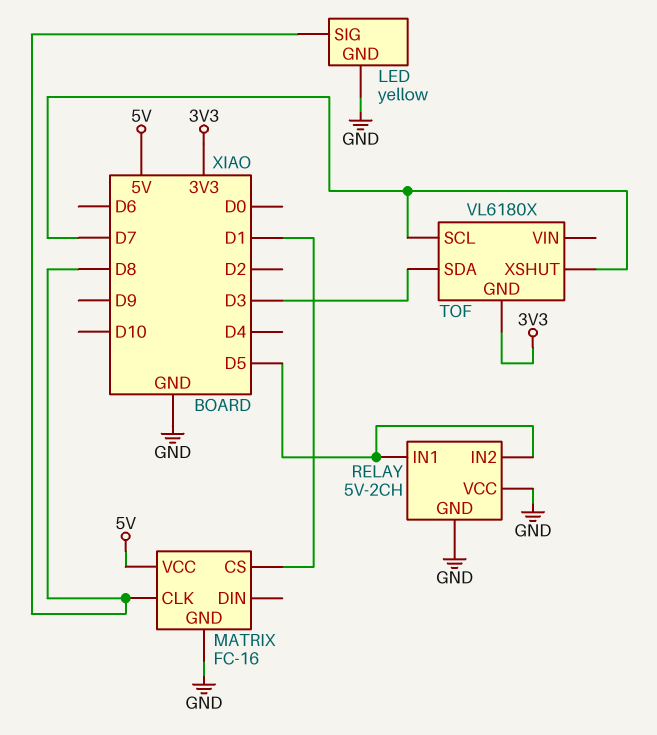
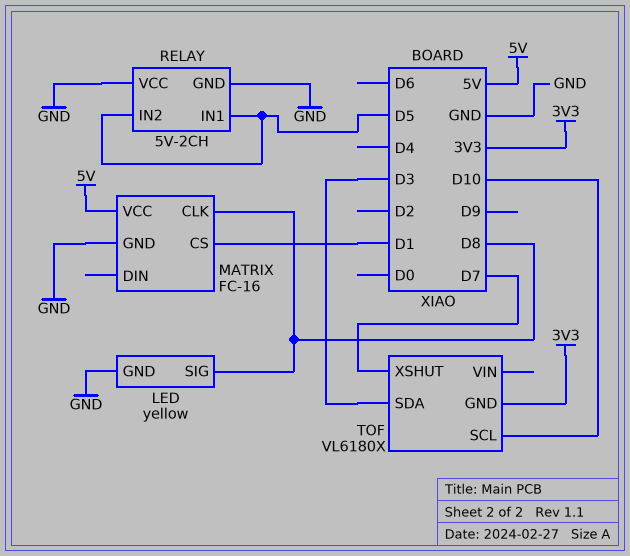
TOF pin SCL: D7 -> D10

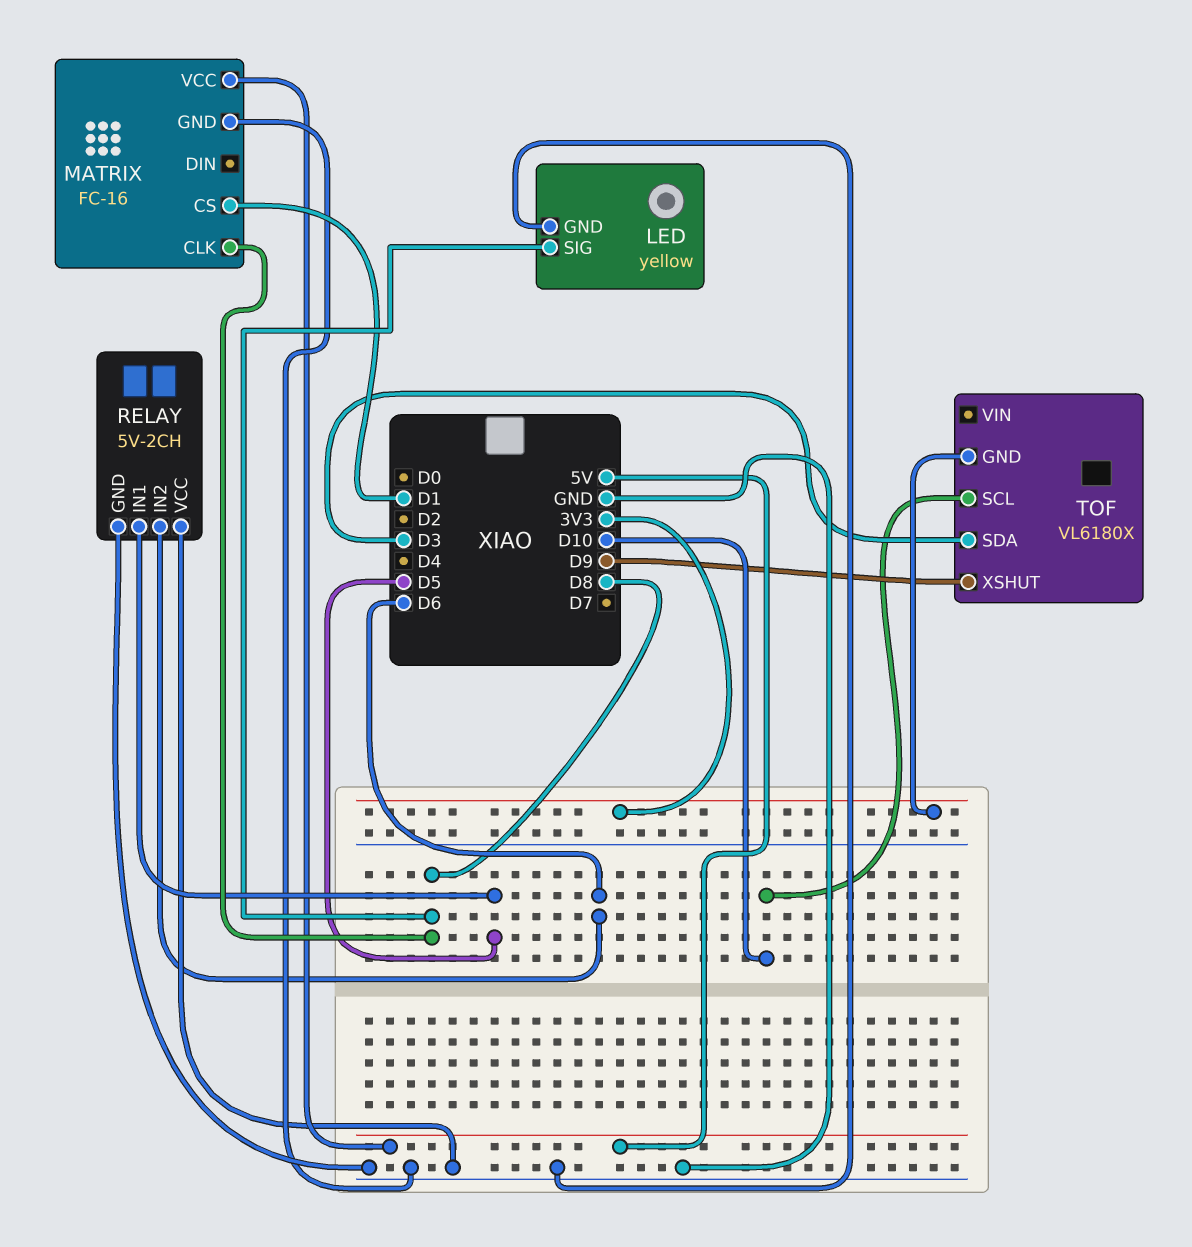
RELAY pin IN2: D5 -> D6
TOF pin XSHUT: D7 -> D9

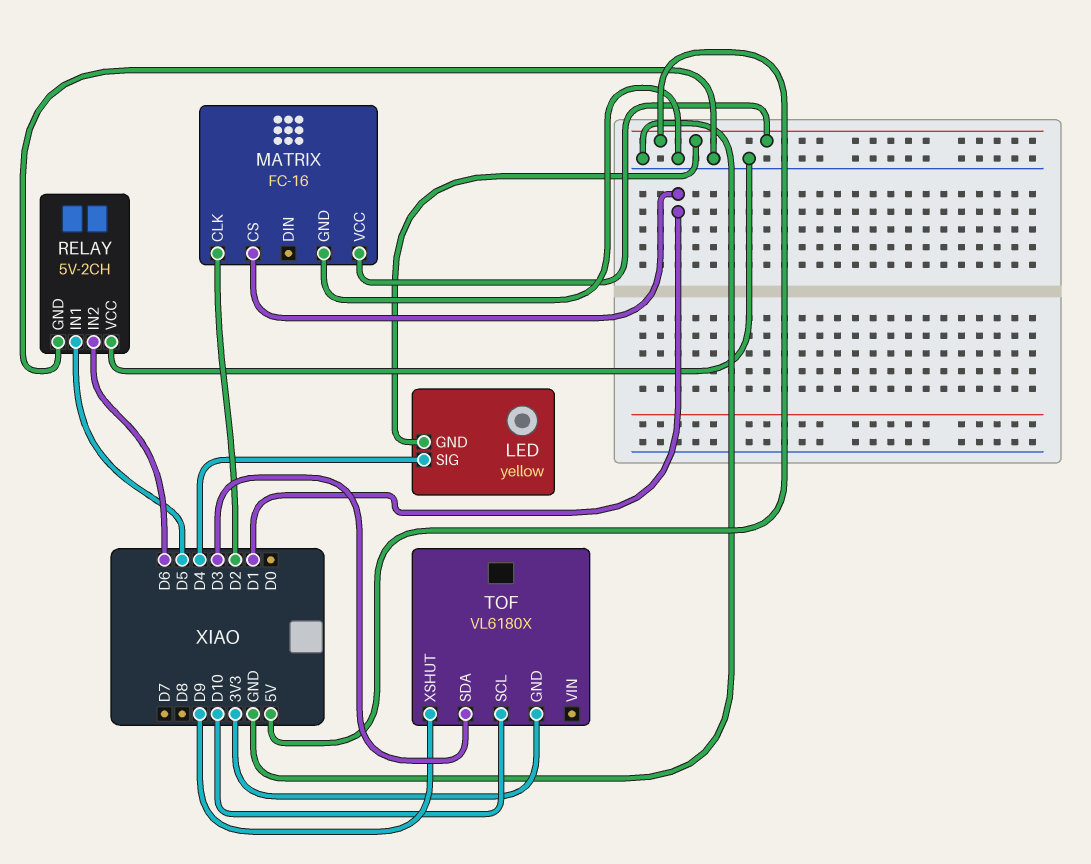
LED pin GND: GND -> 5V
LED pin SIG: D8 -> D4
MATRIX pin CLK: D8 -> D2

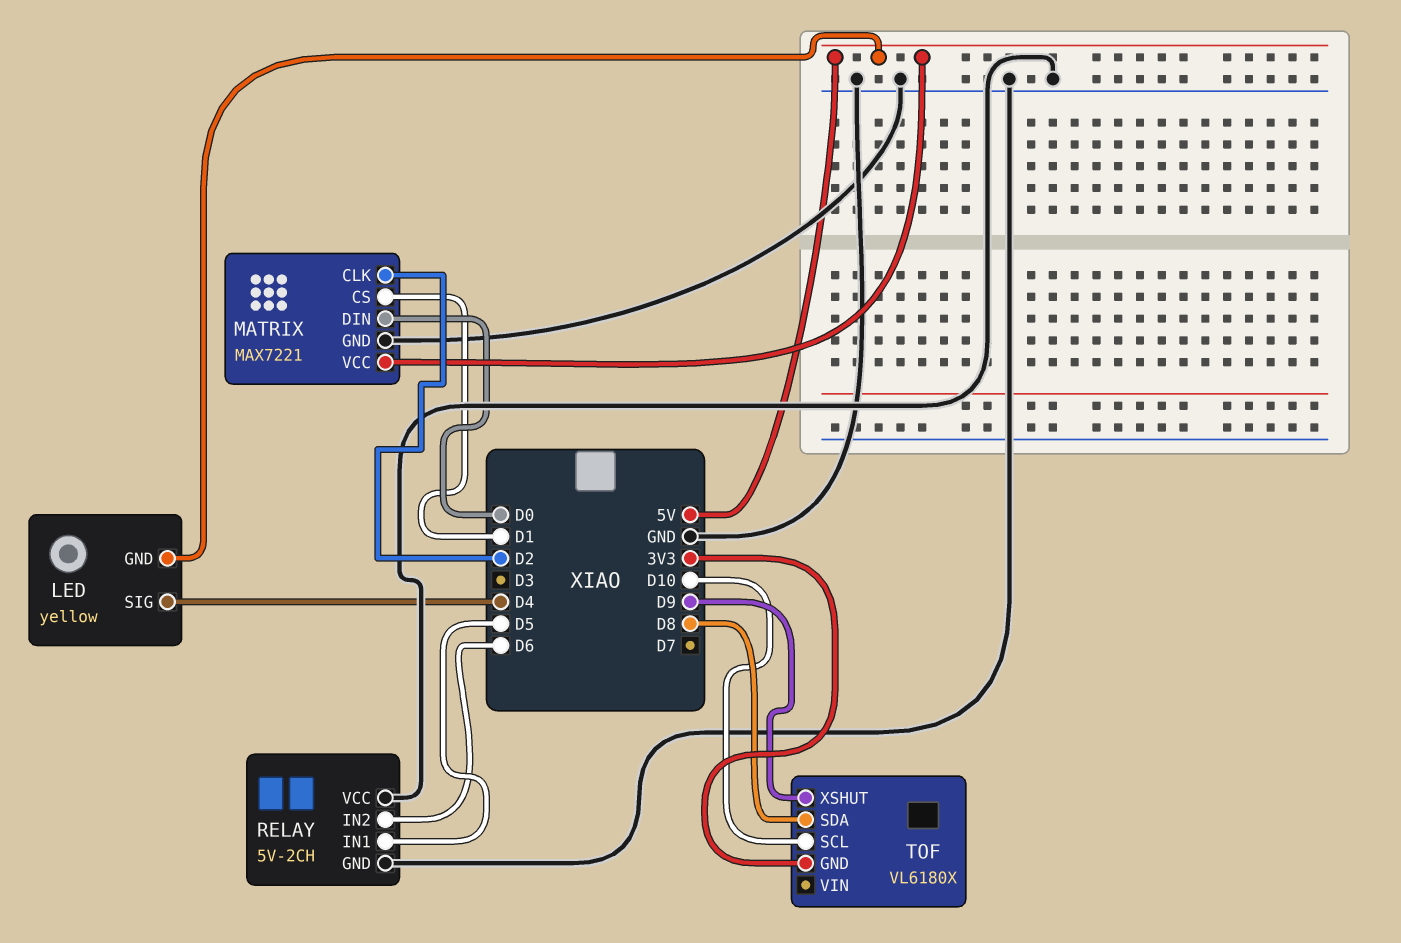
MATRIX: FC-16 -> MAX7221
MATRIX pin DIN: none -> D0
TOF pin SDA: D3 -> D8

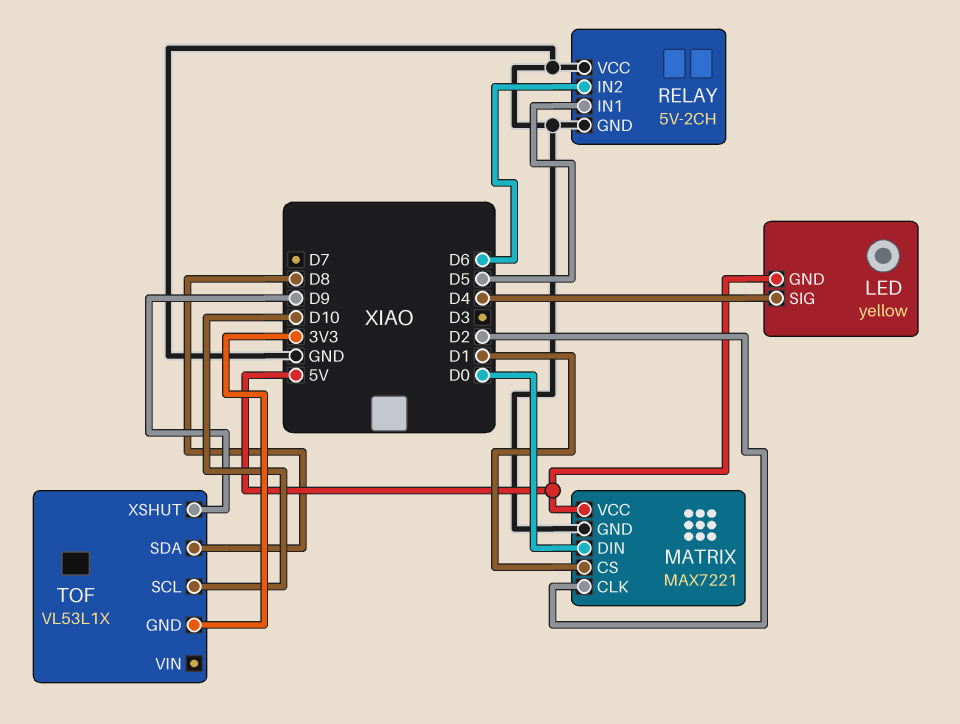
TOF: VL6180X -> VL53L1X

